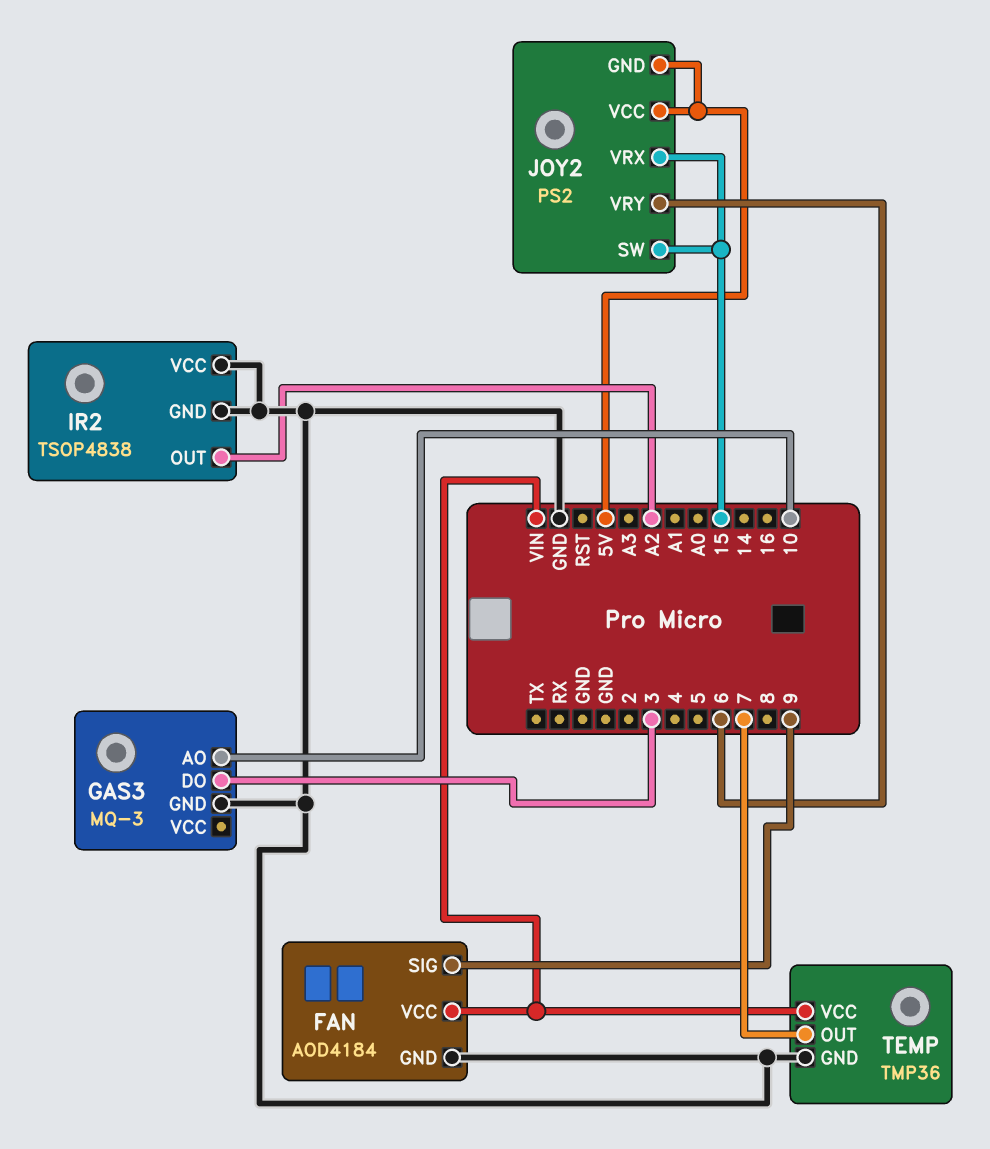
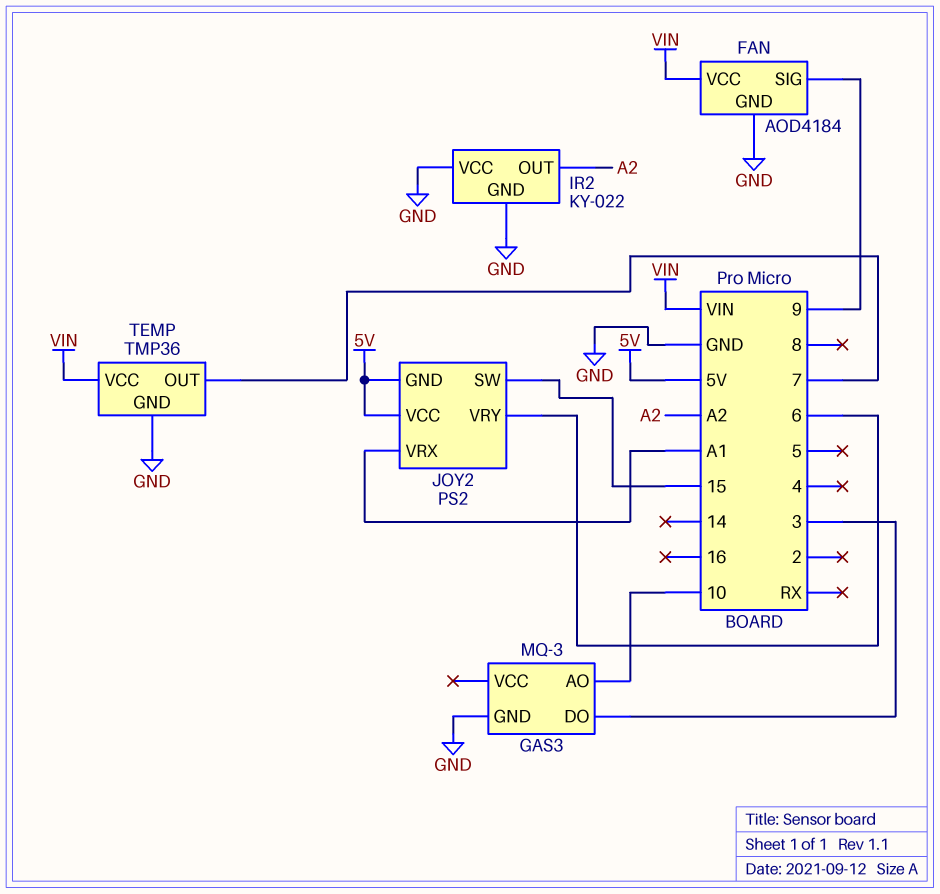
IR2: TSOP4838 -> KY-022
JOY2 pin VRX: 15 -> A1

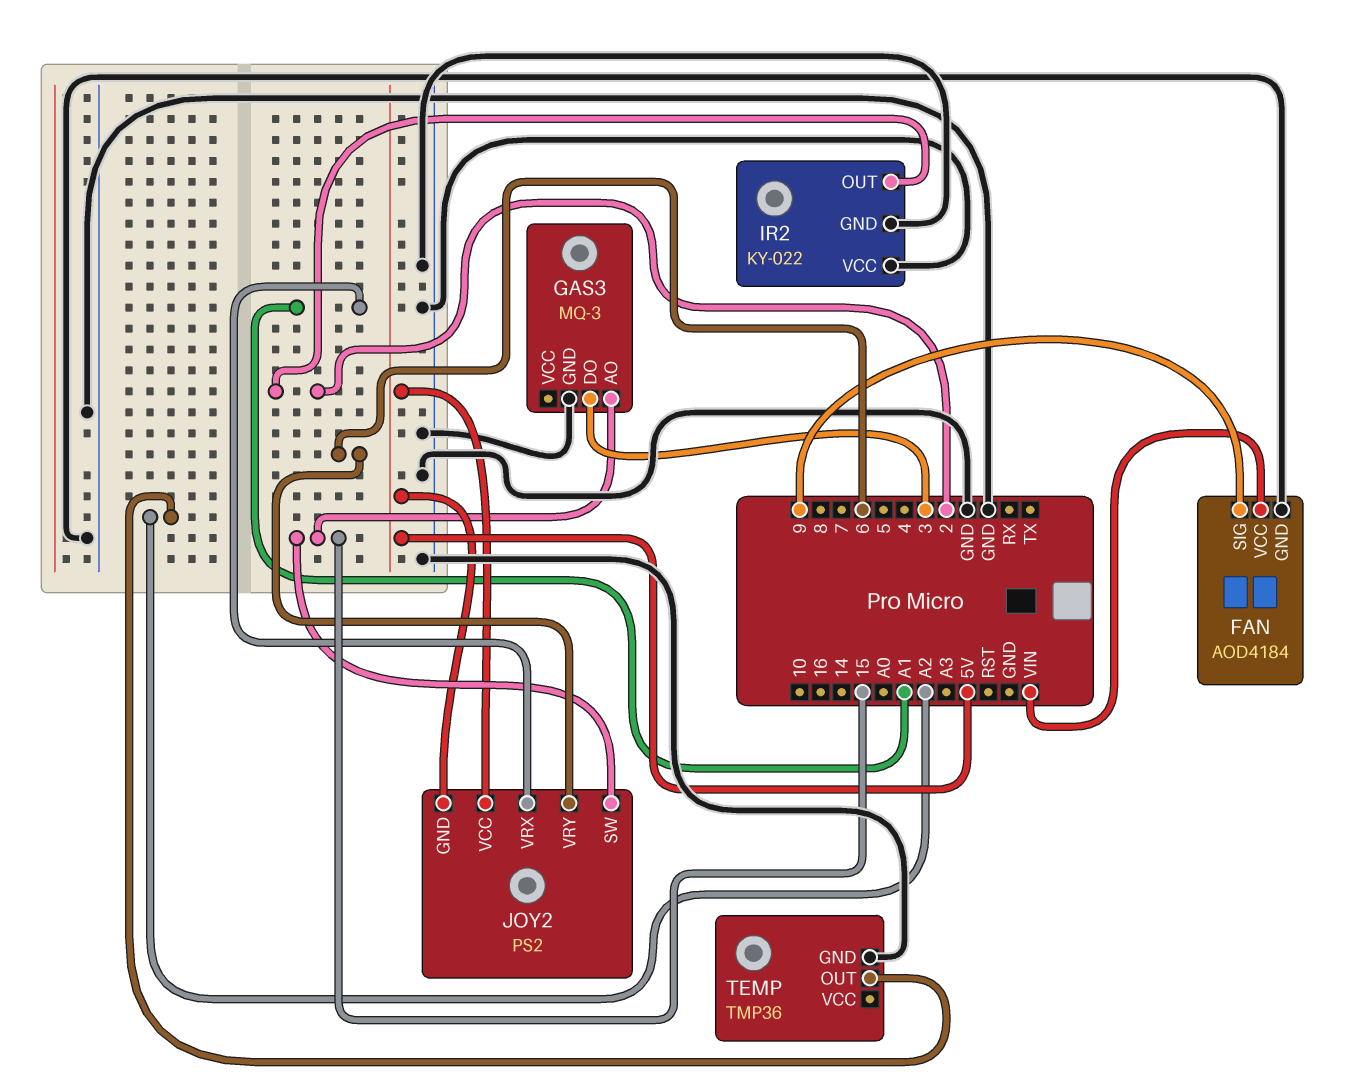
GAS3 pin AO: 10 -> 15
IR2 pin OUT: A2 -> 2
TEMP pin OUT: 7 -> A2
TEMP pin VCC: VIN -> none

